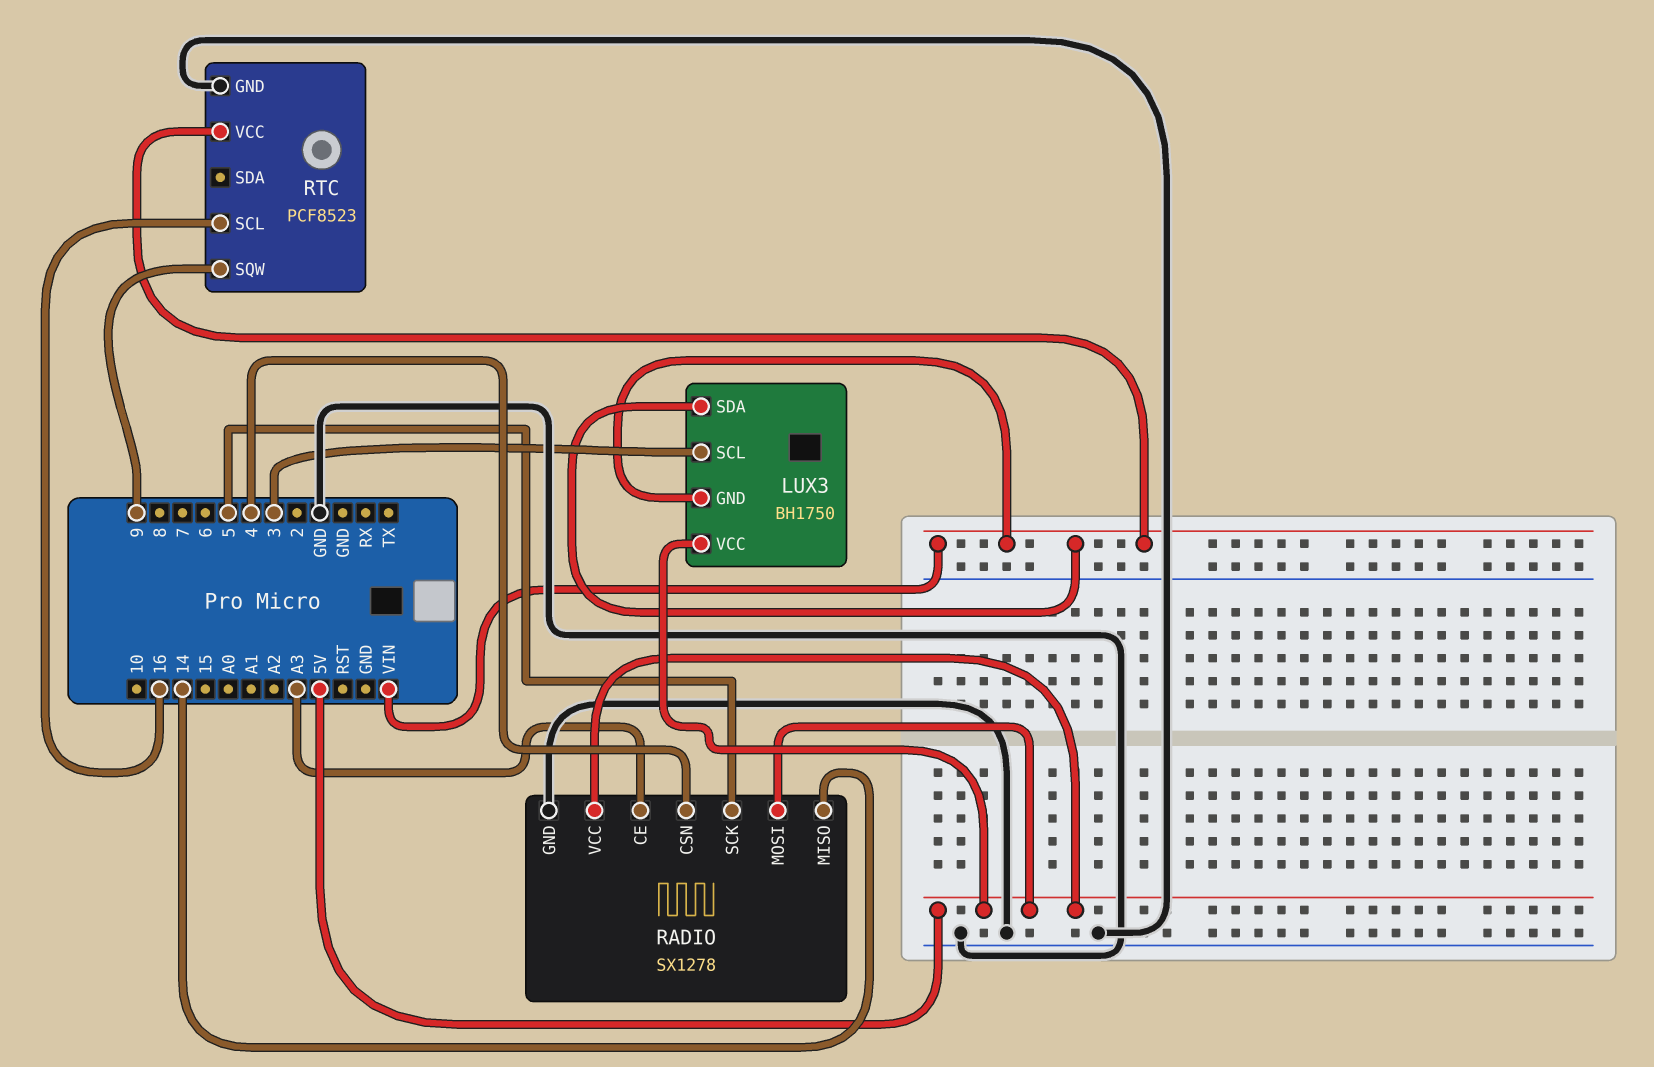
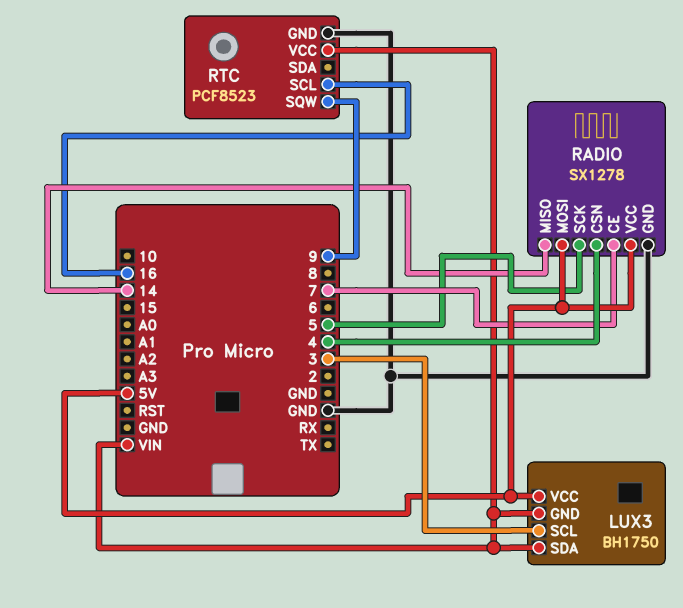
RADIO pin CE: A3 -> 7

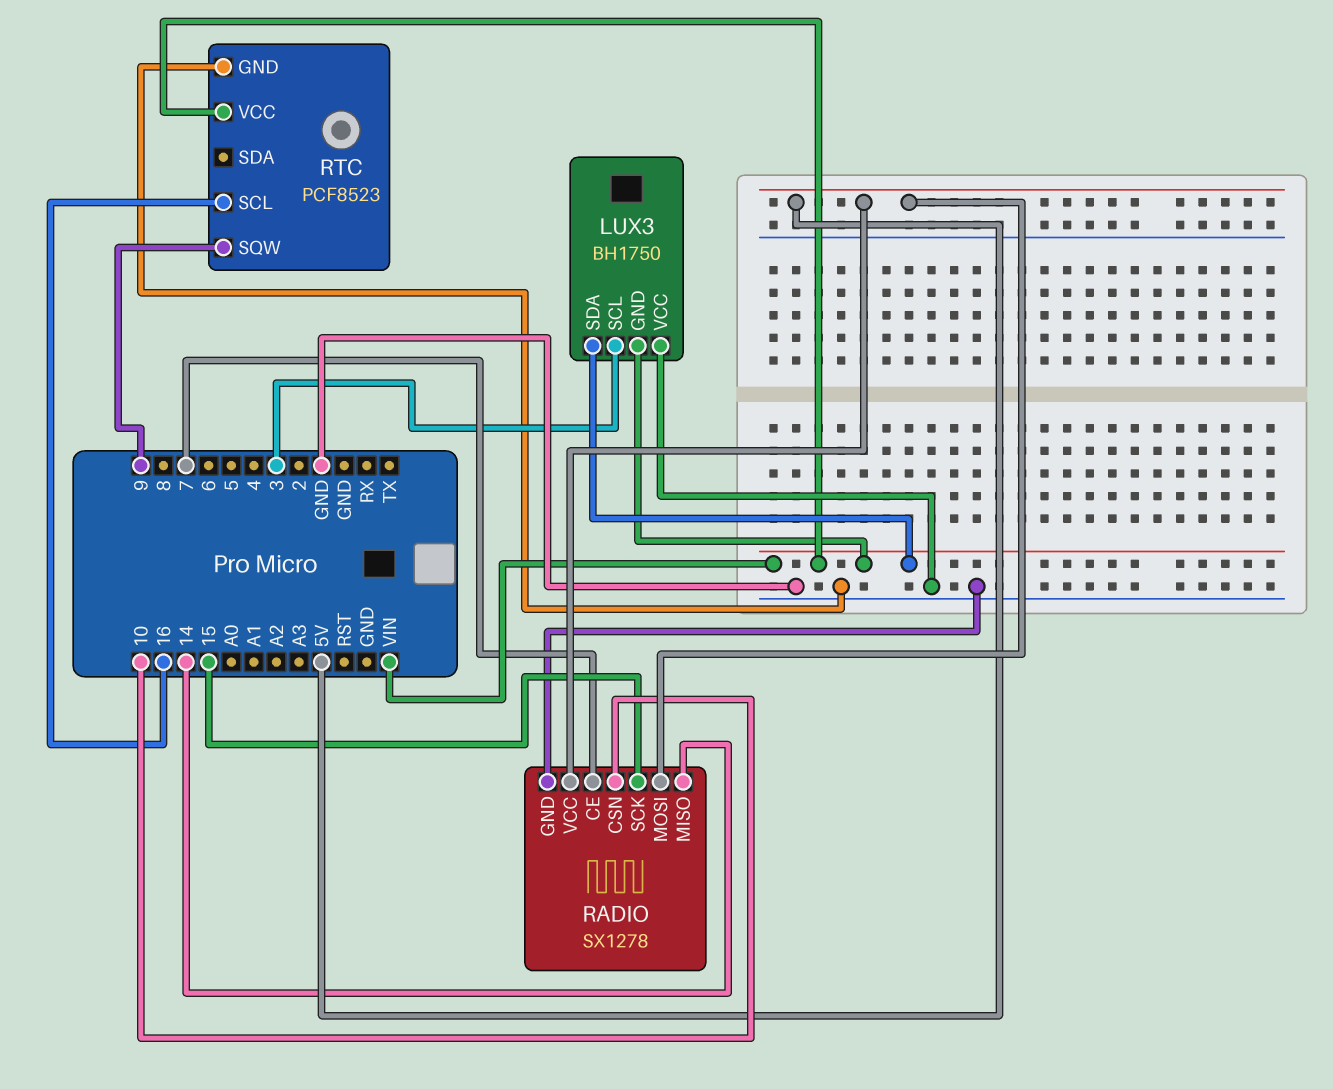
LUX3 pin VCC: 5V -> GND
RADIO pin CSN: 4 -> 10
RADIO pin SCK: 5 -> 15

